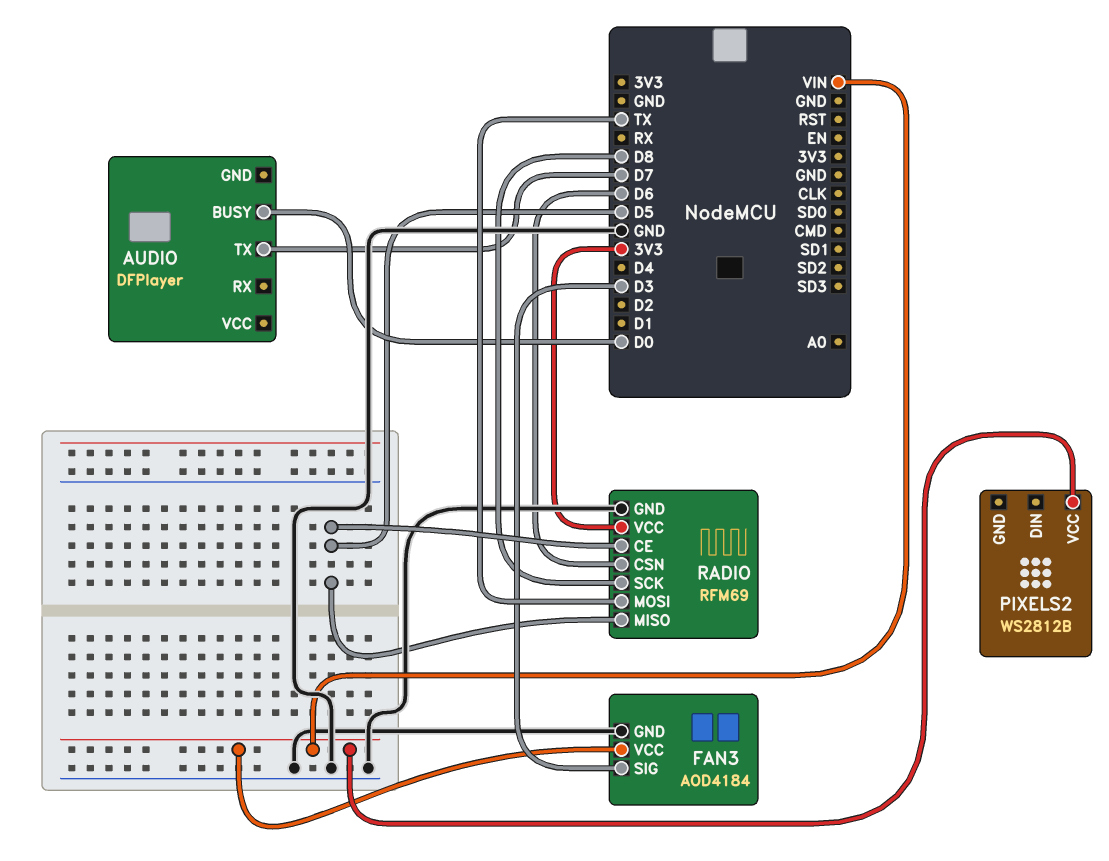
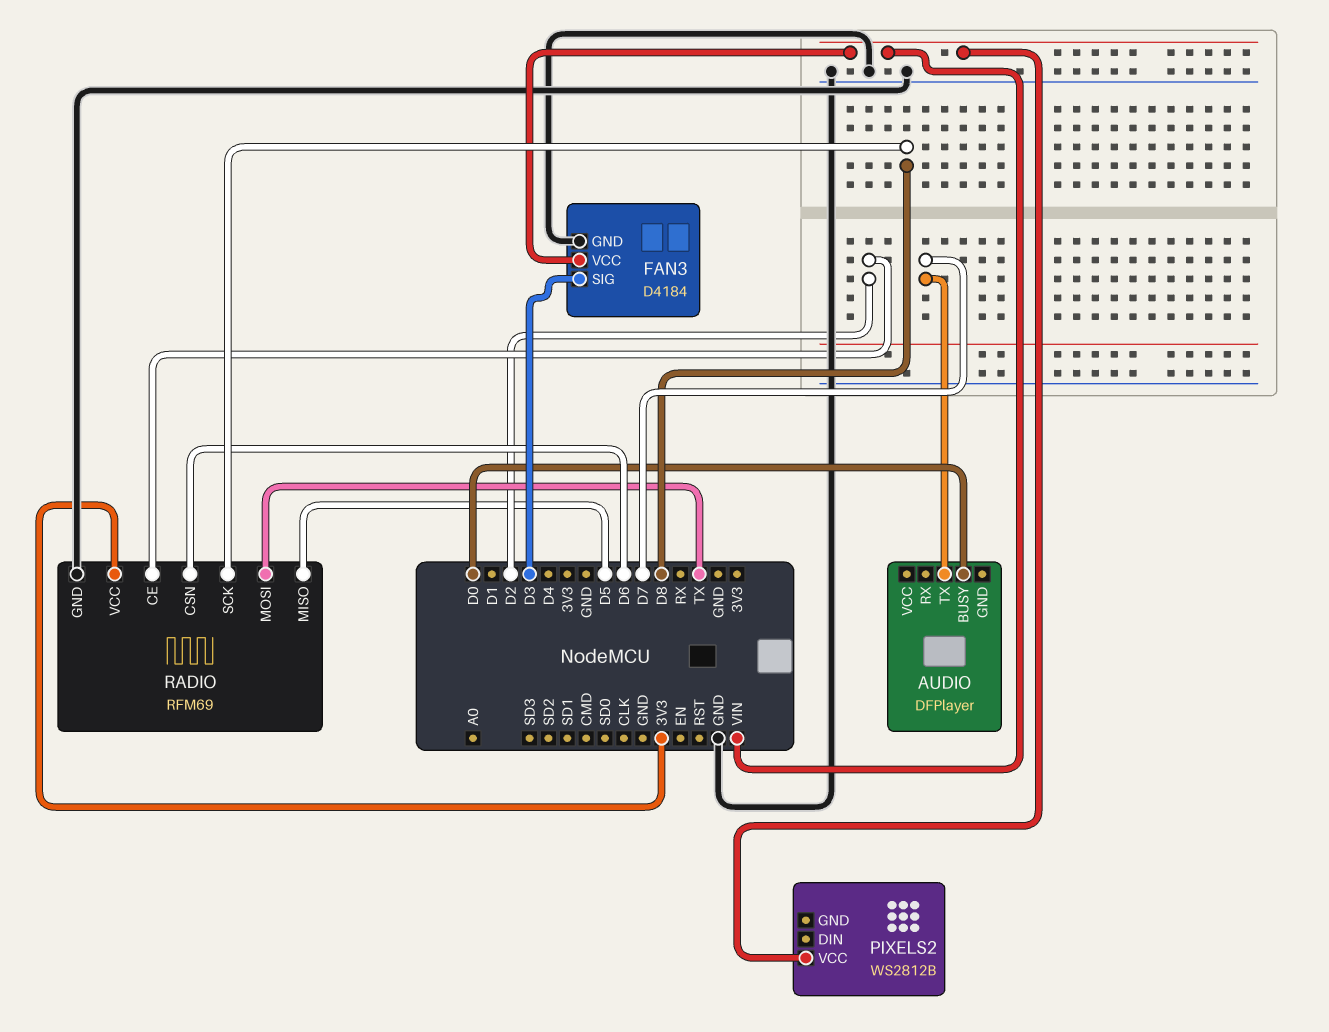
FAN3: AOD4184 -> D4184
RADIO pin CE: D5 -> D2

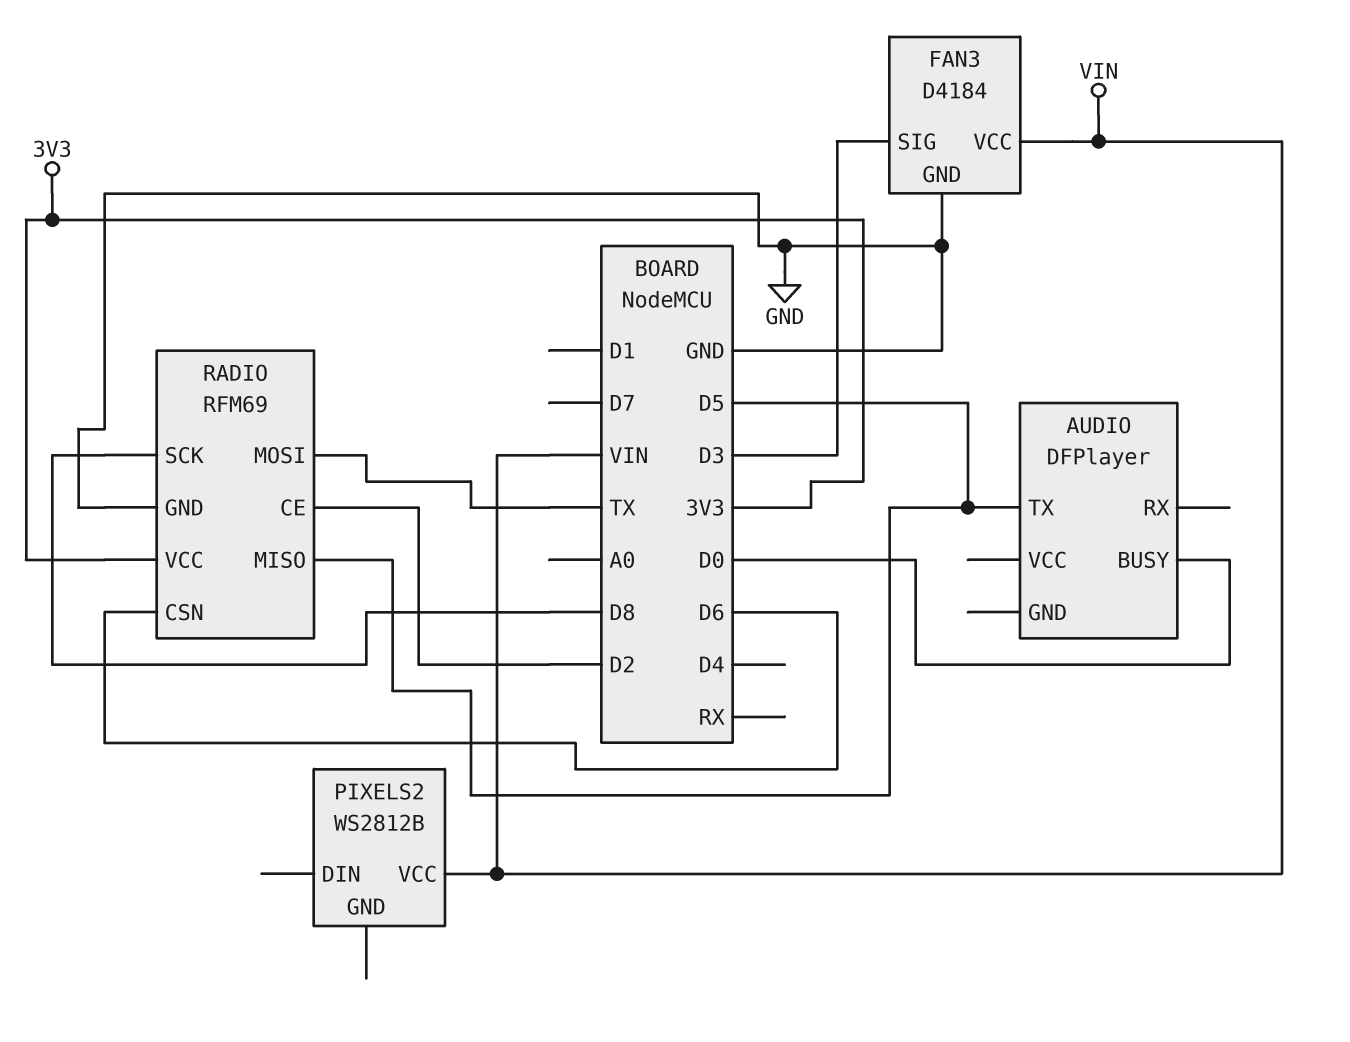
AUDIO pin TX: D7 -> D5

